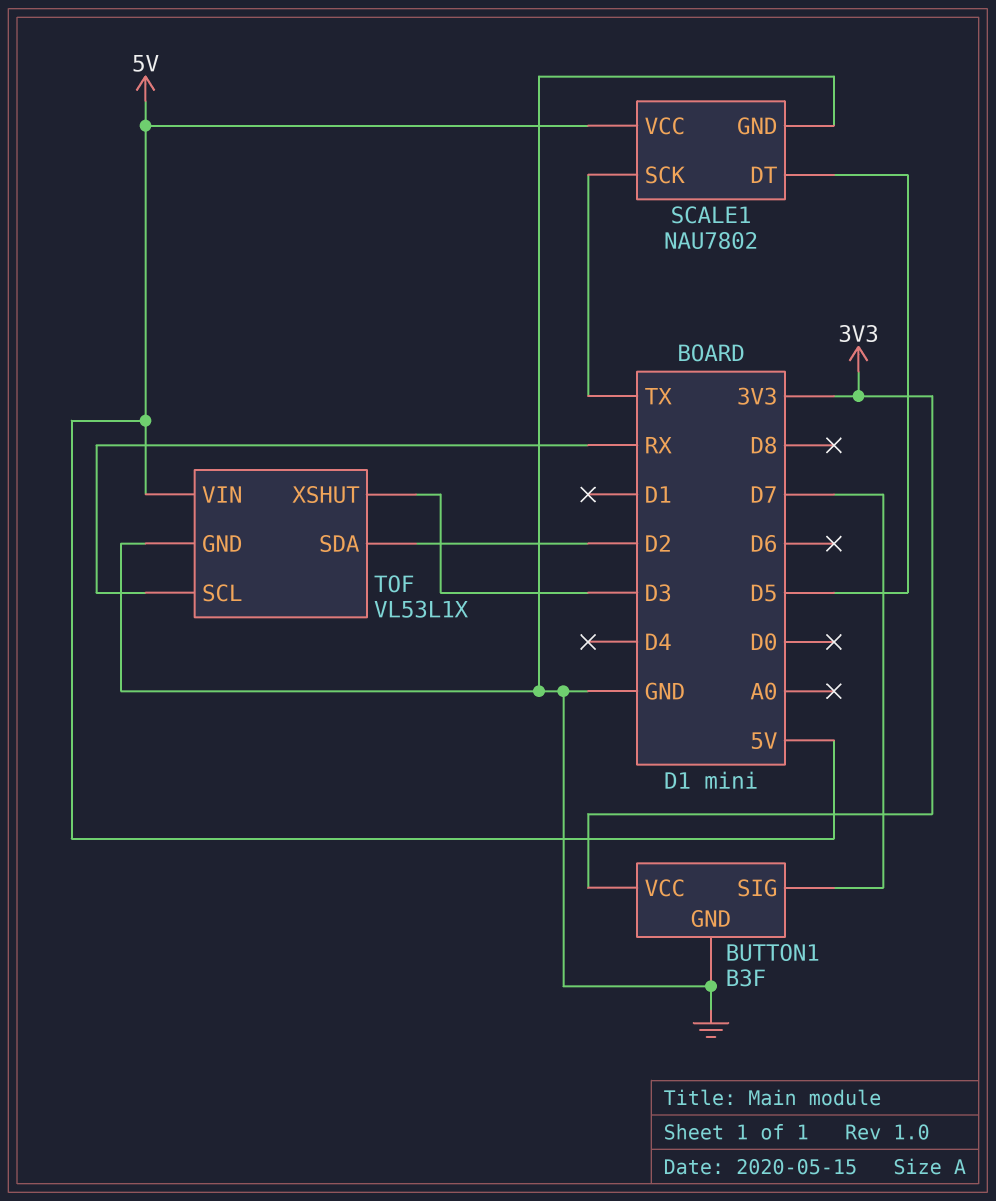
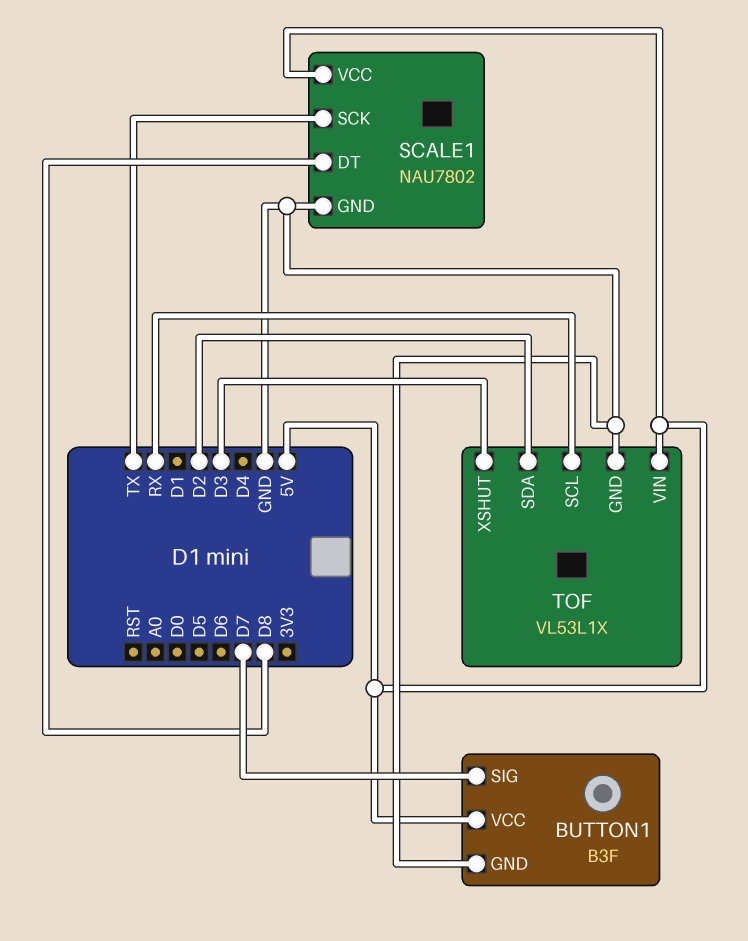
BUTTON1 pin VCC: 3V3 -> 5V
SCALE1 pin DT: D5 -> D8

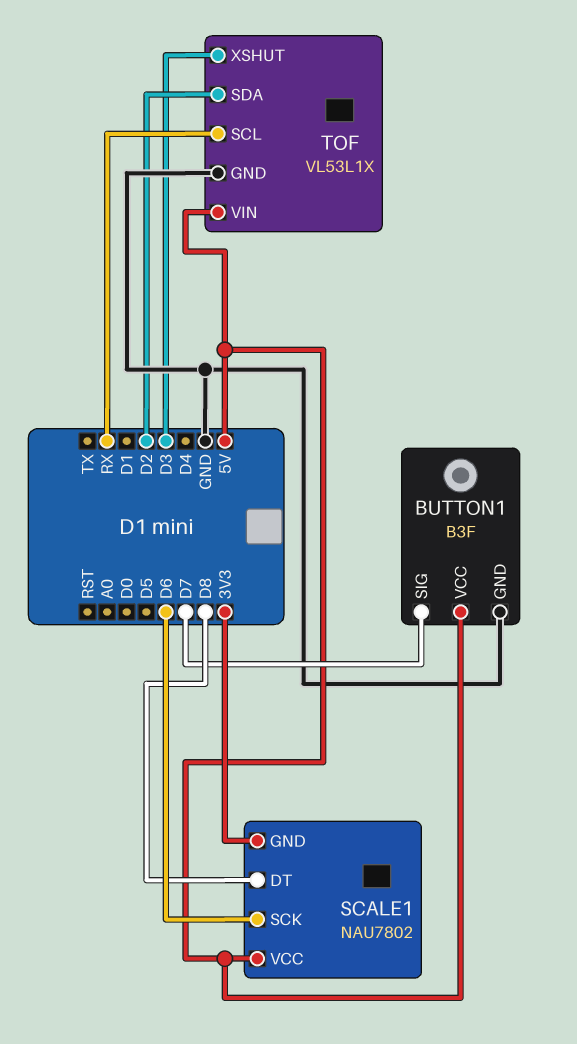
SCALE1 pin GND: GND -> 3V3
SCALE1 pin SCK: TX -> D6

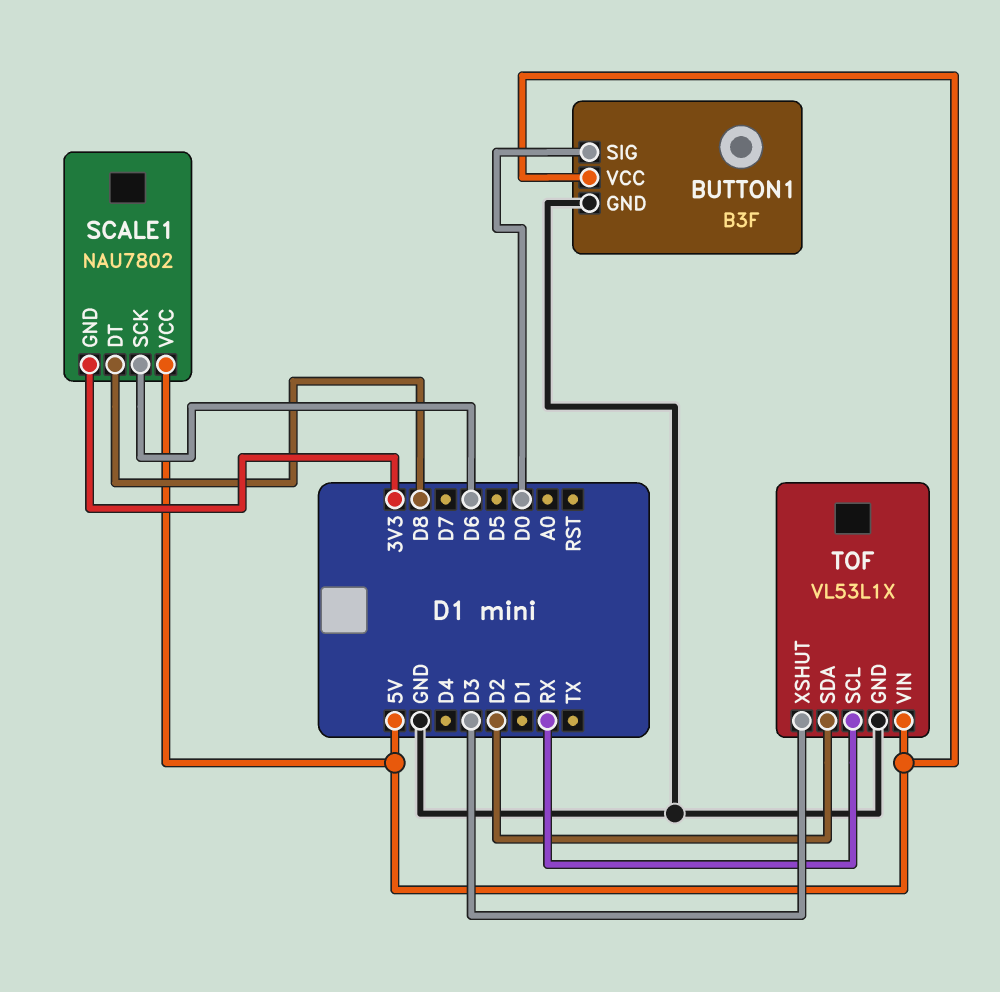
BUTTON1 pin SIG: D7 -> D0

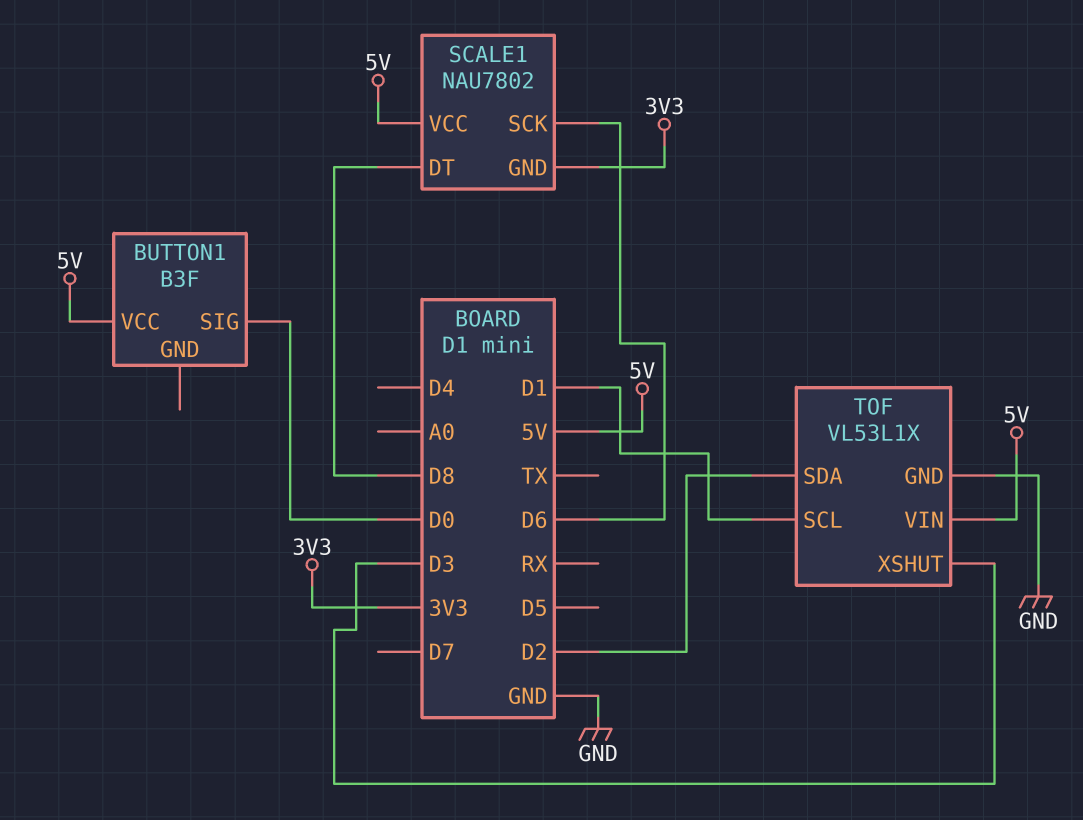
BUTTON1 pin GND: GND -> none
TOF pin SCL: RX -> D1

